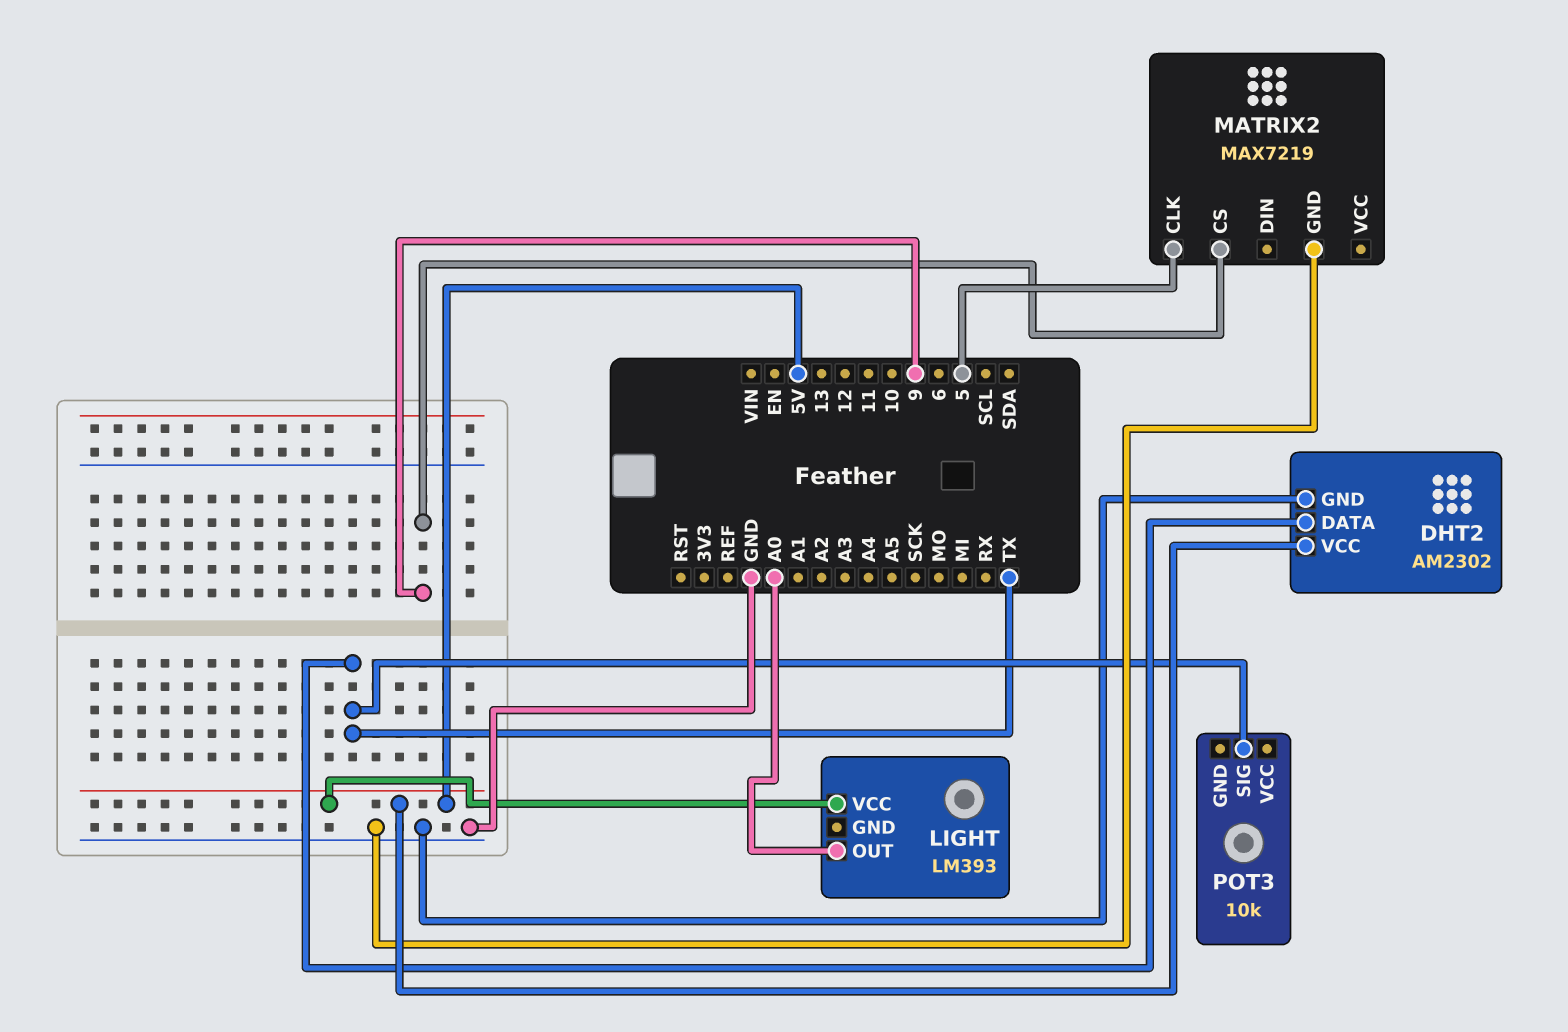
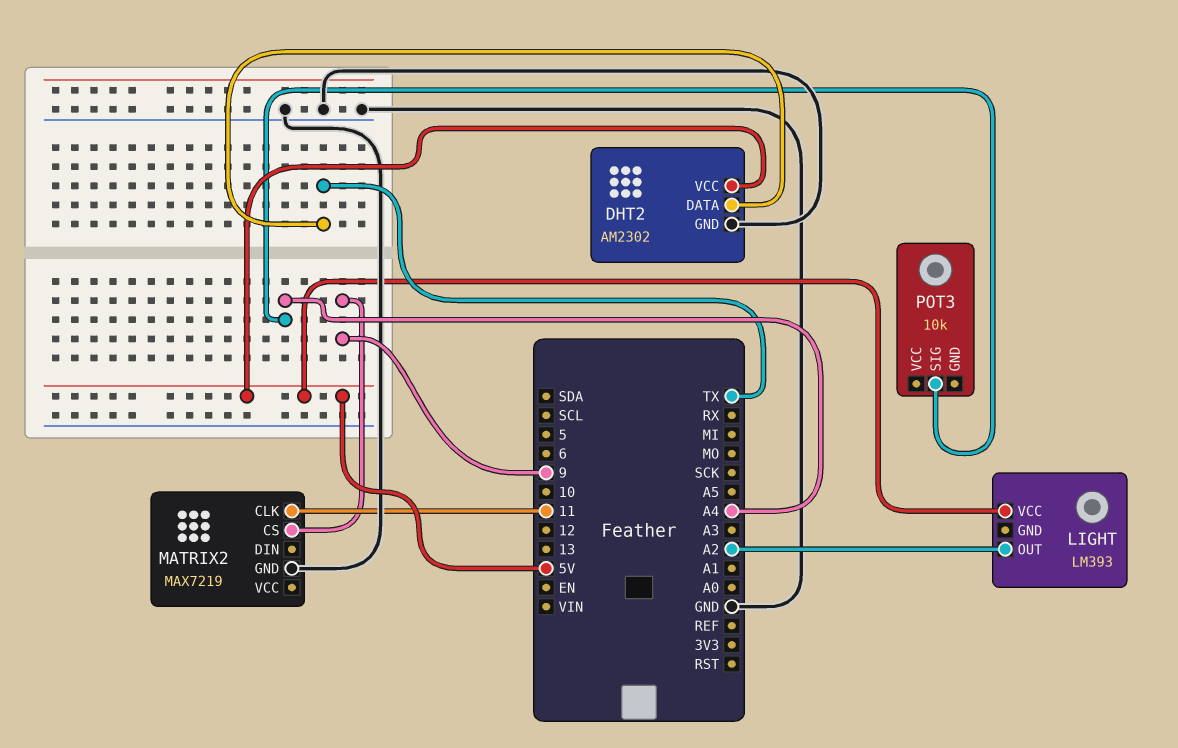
LIGHT pin OUT: A0 -> A2
MATRIX2 pin CLK: 5 -> 11
POT3 pin SIG: TX -> A4

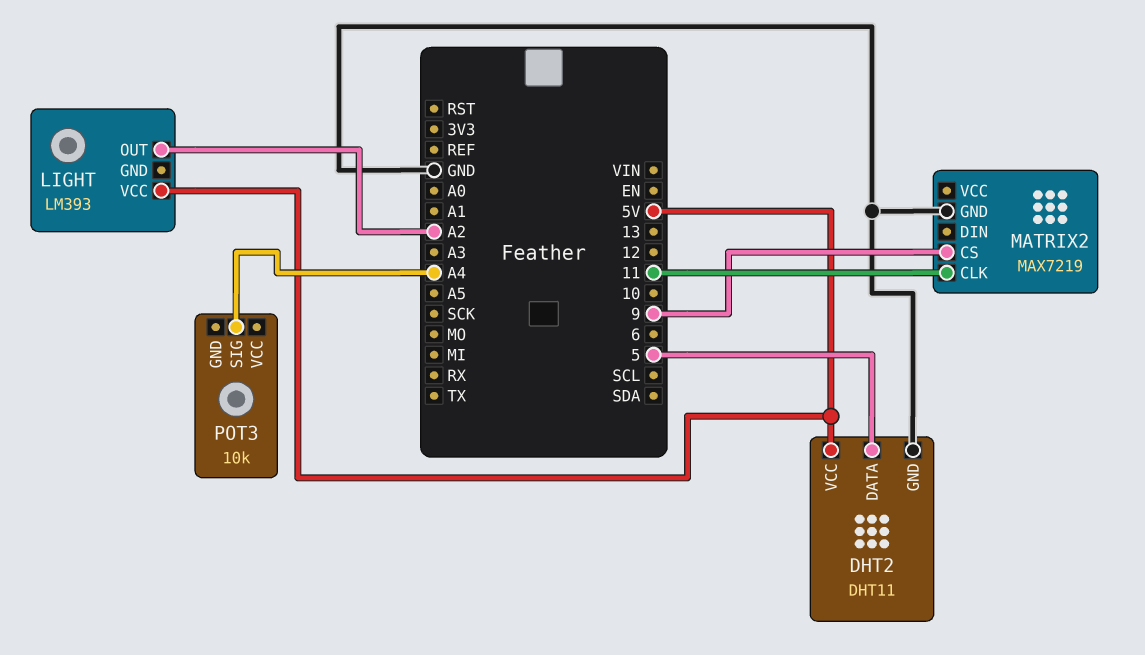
DHT2: AM2302 -> DHT11
DHT2 pin DATA: TX -> 5

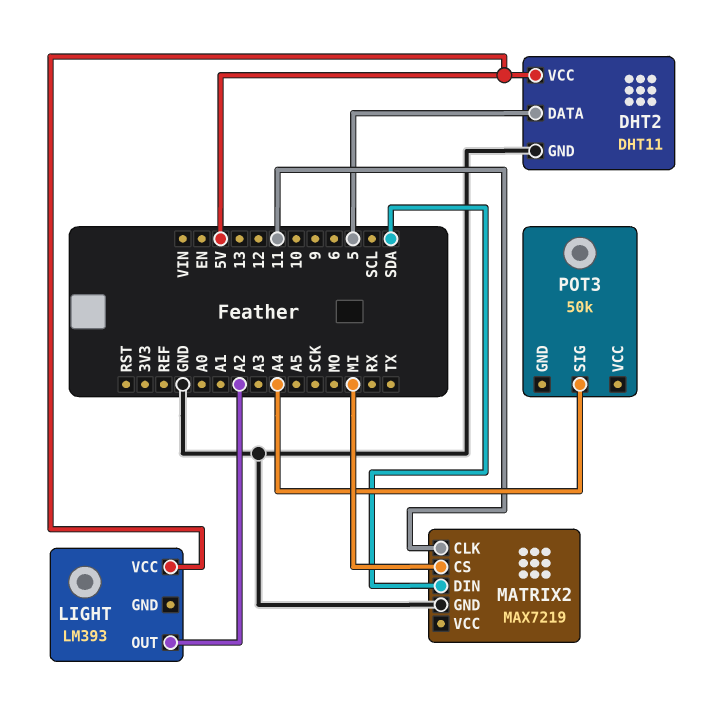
MATRIX2 pin CS: 9 -> MI
MATRIX2 pin DIN: none -> SDA
POT3: 10k -> 50k

